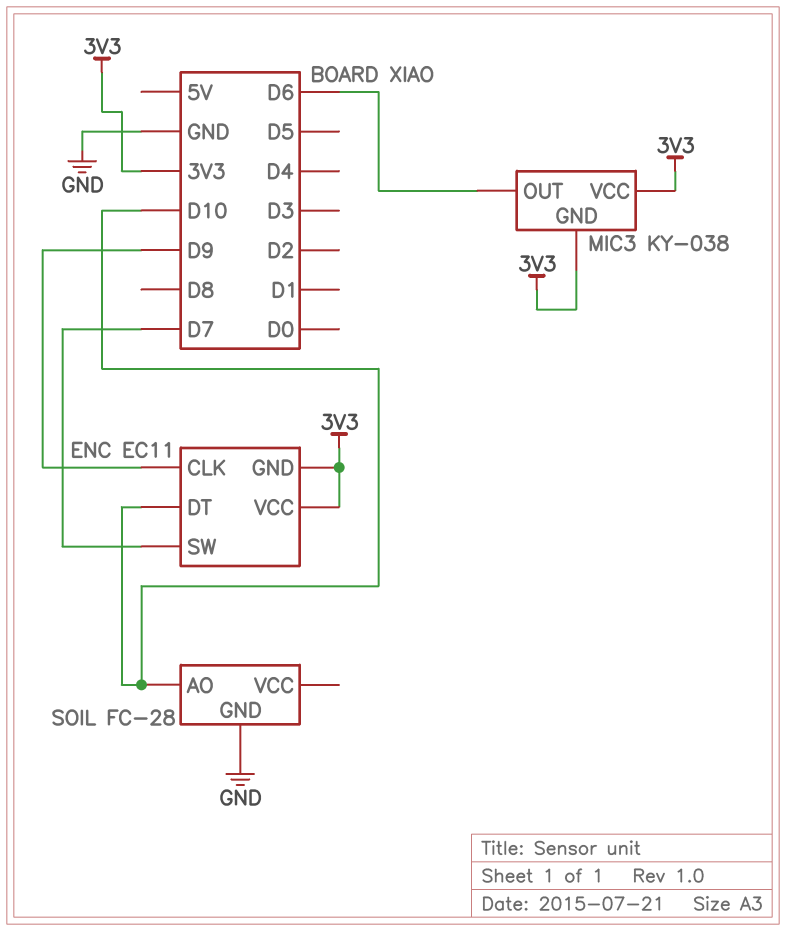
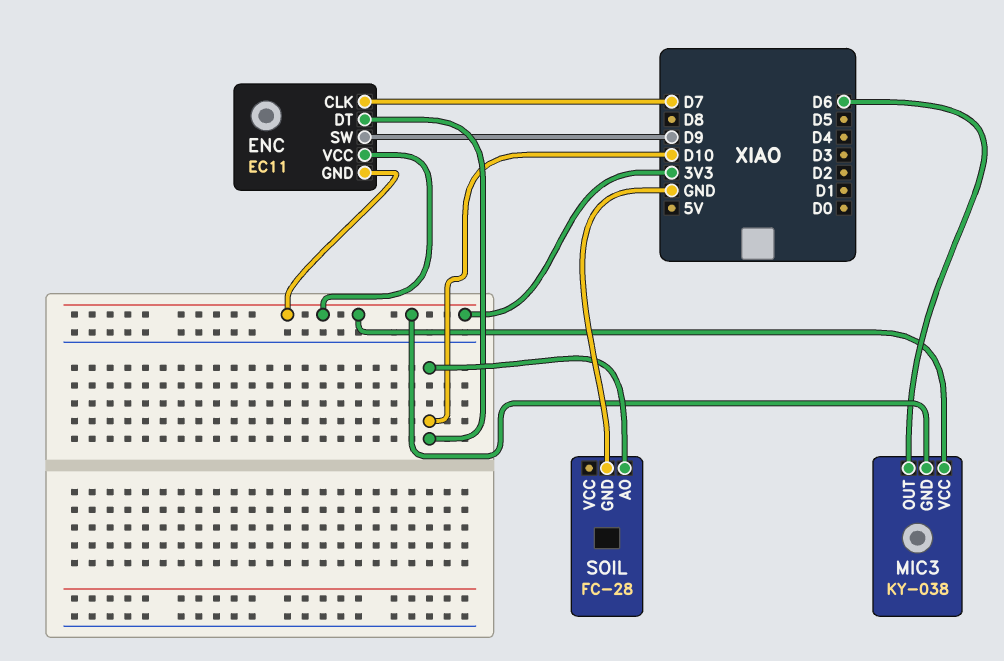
ENC pin CLK: D9 -> D7
ENC pin SW: D7 -> D9

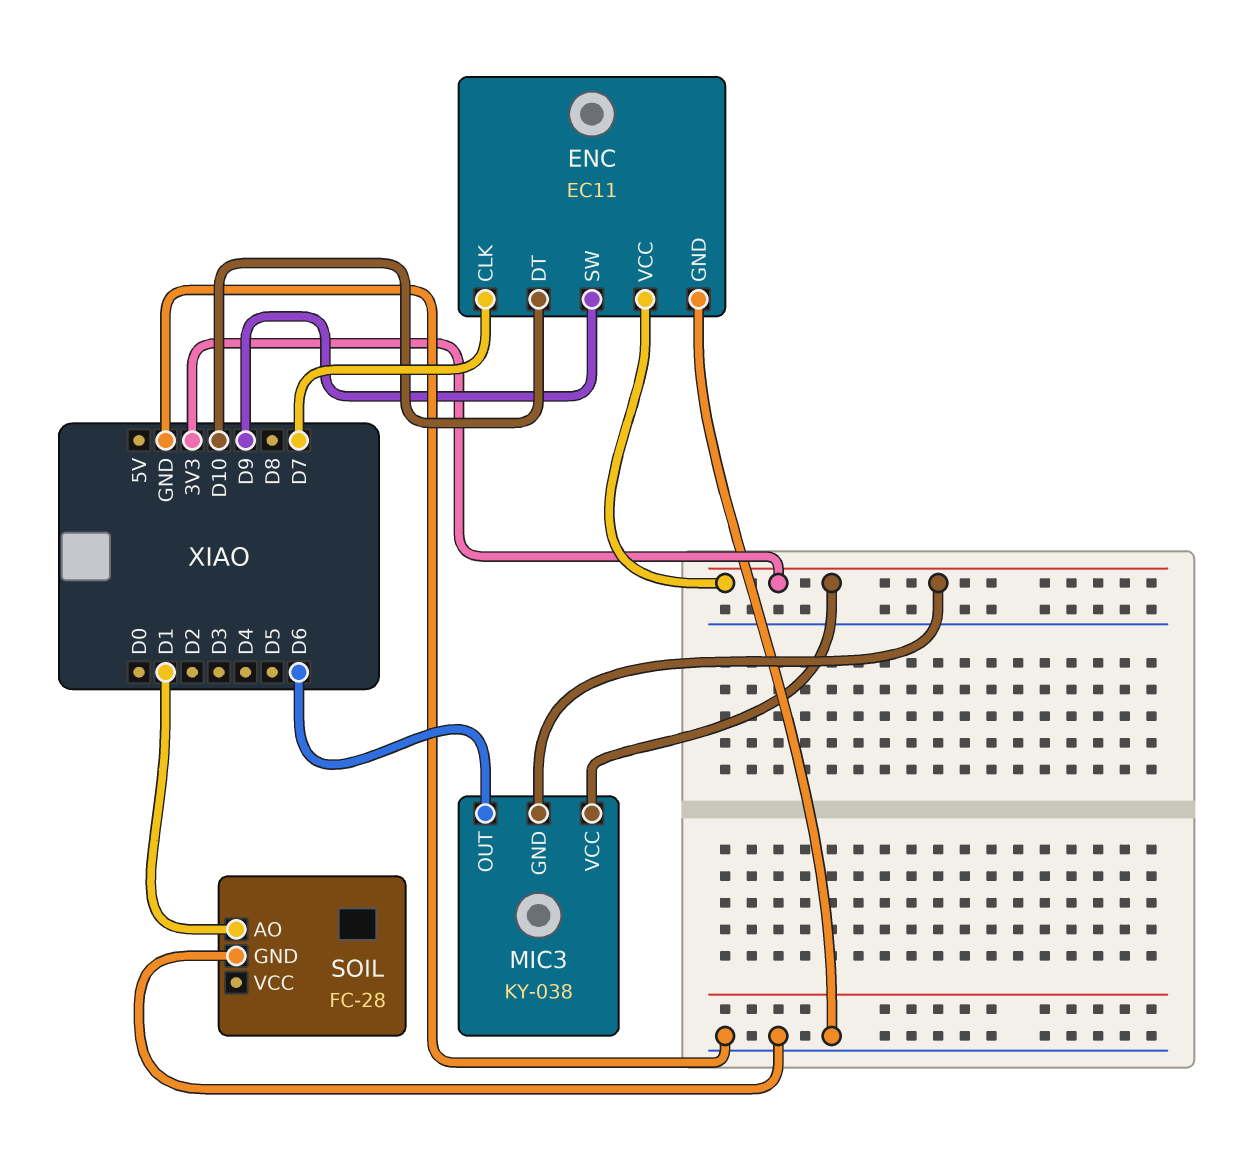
ENC pin GND: 3V3 -> GND
SOIL pin AO: D10 -> D1

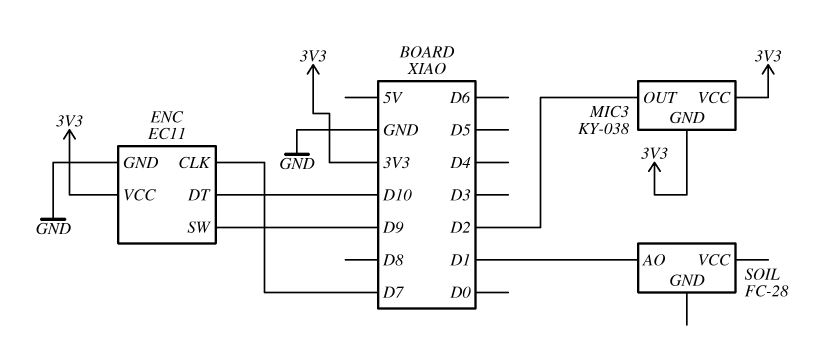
MIC3 pin OUT: D6 -> D2
SOIL pin GND: GND -> none

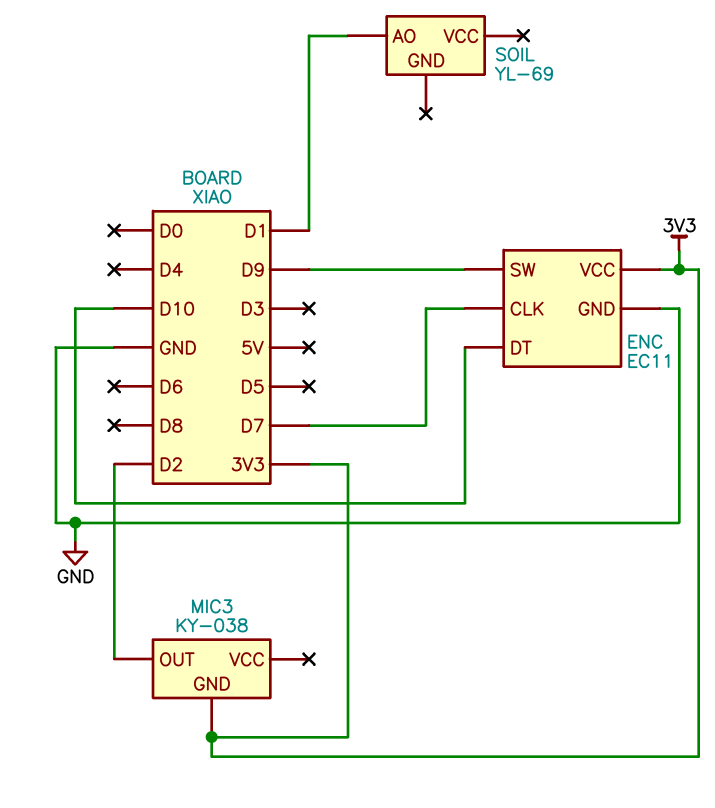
MIC3 pin VCC: 3V3 -> none
SOIL: FC-28 -> YL-69

